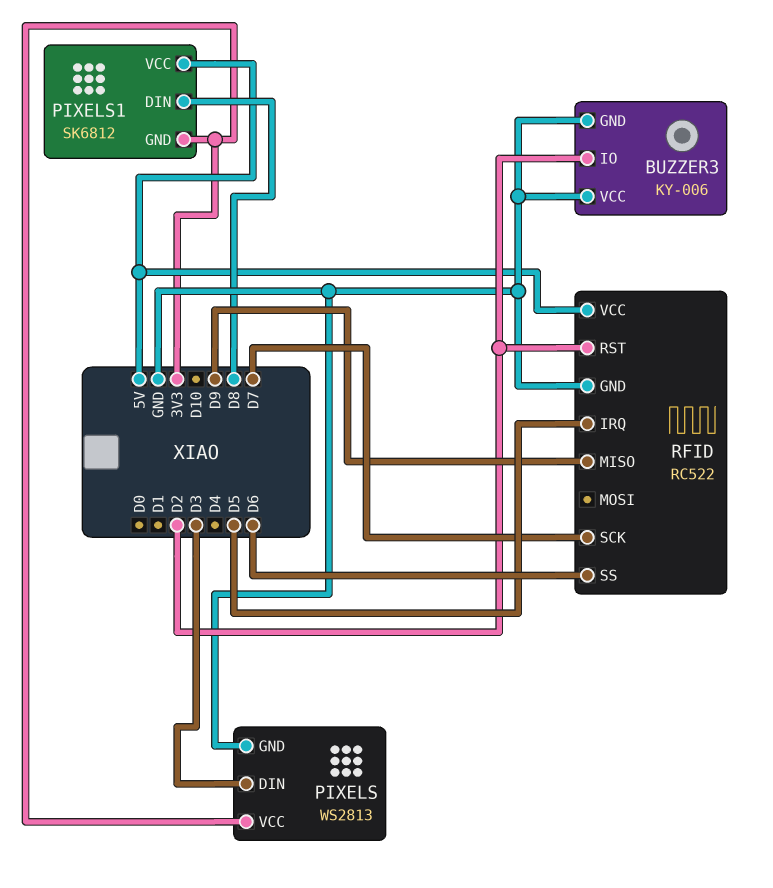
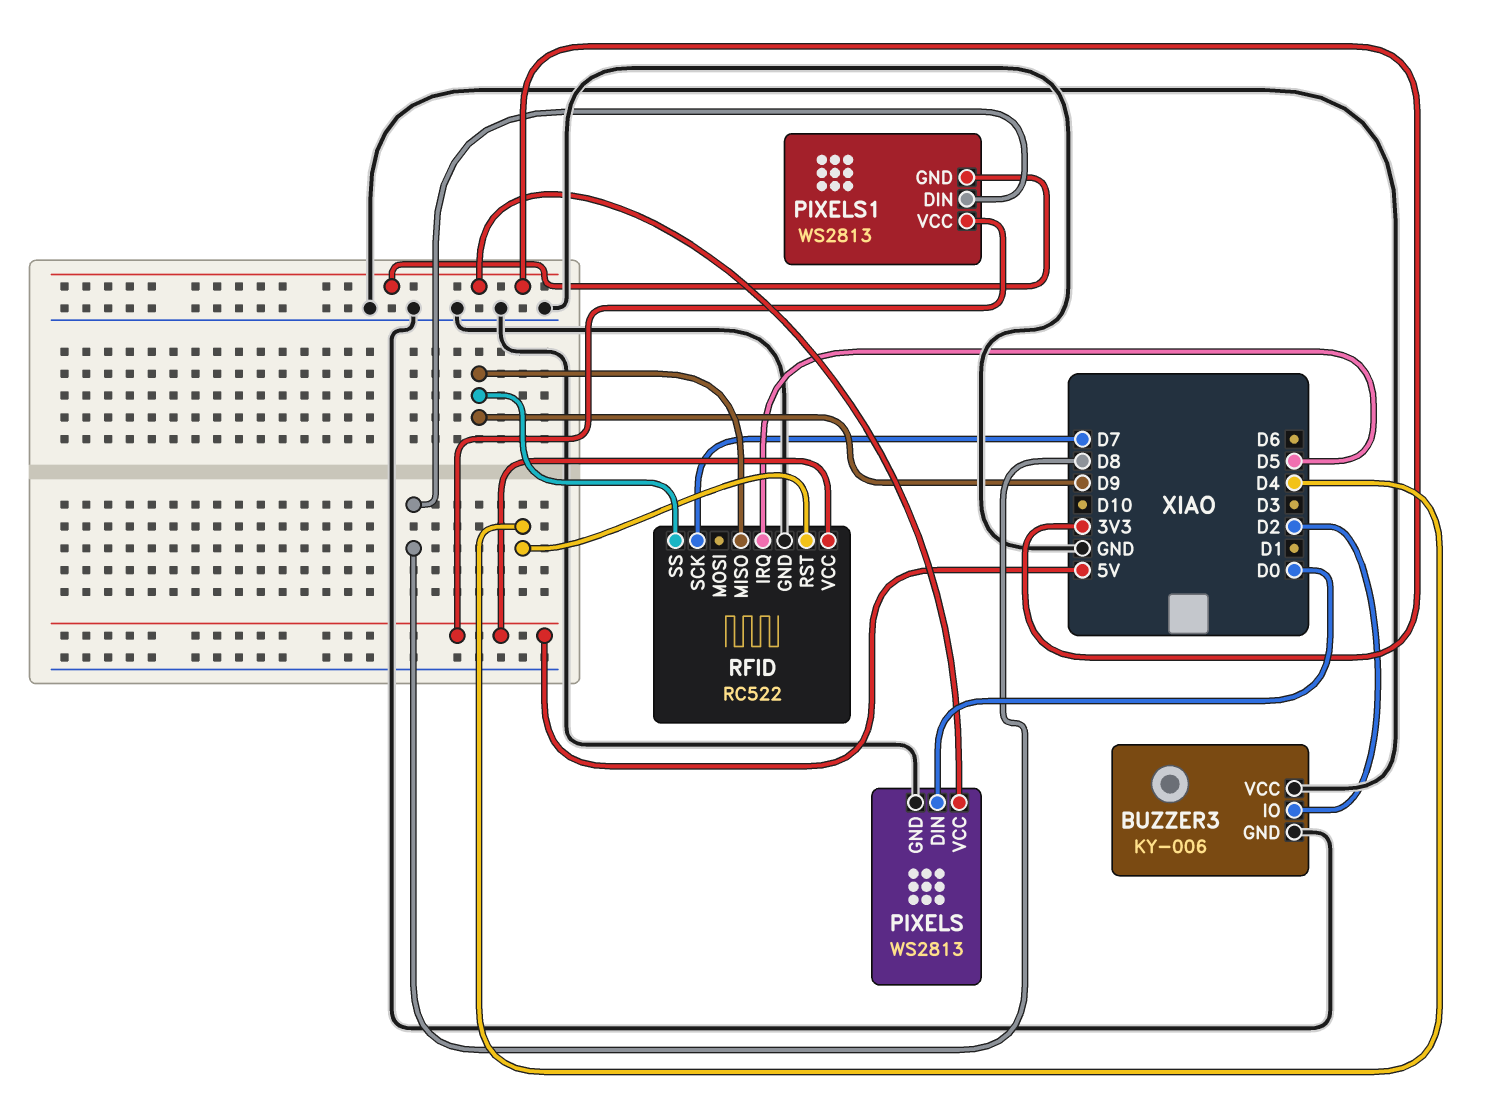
PIXELS pin DIN: D3 -> D0
PIXELS1: SK6812 -> WS2813
RFID pin RST: D2 -> D4
RFID pin SS: D6 -> D9

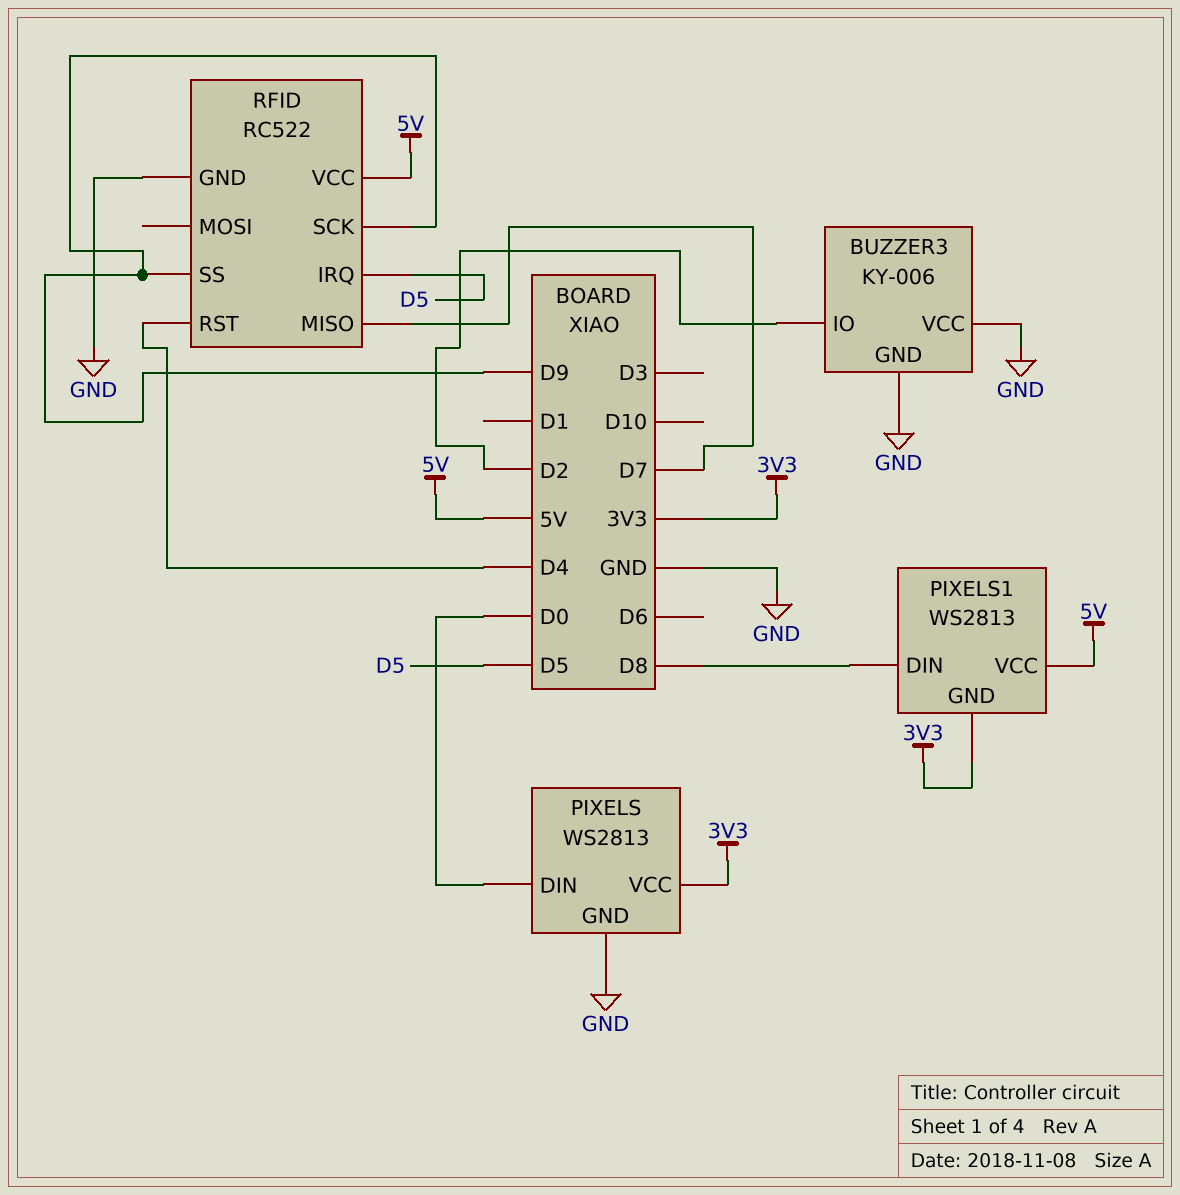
RFID pin MISO: D9 -> D7
RFID pin SCK: D7 -> D9

